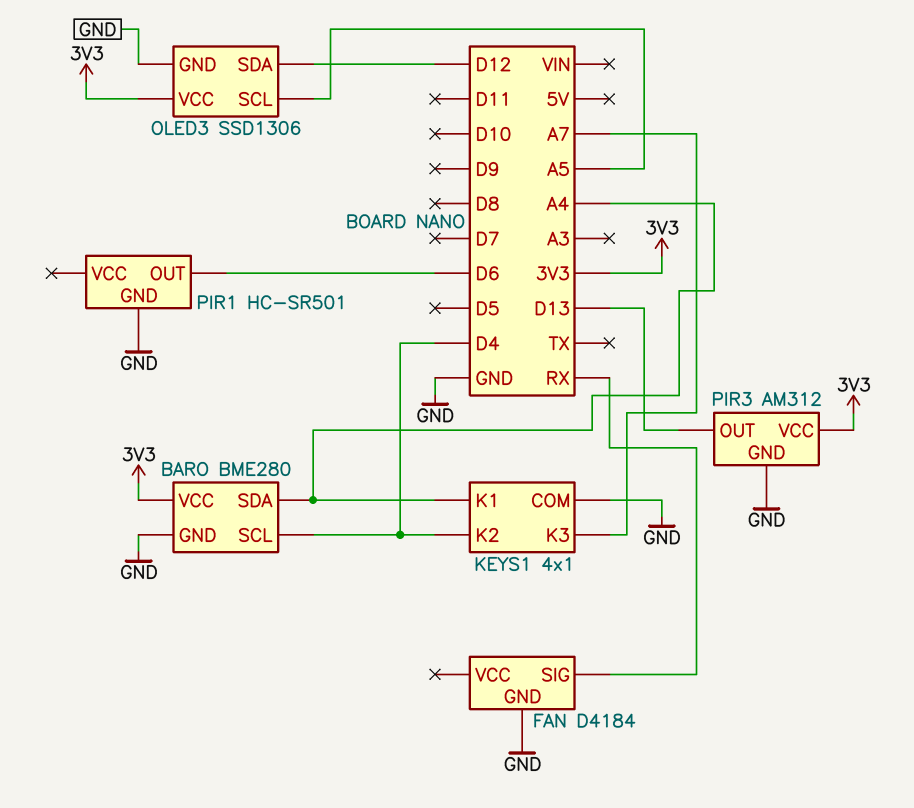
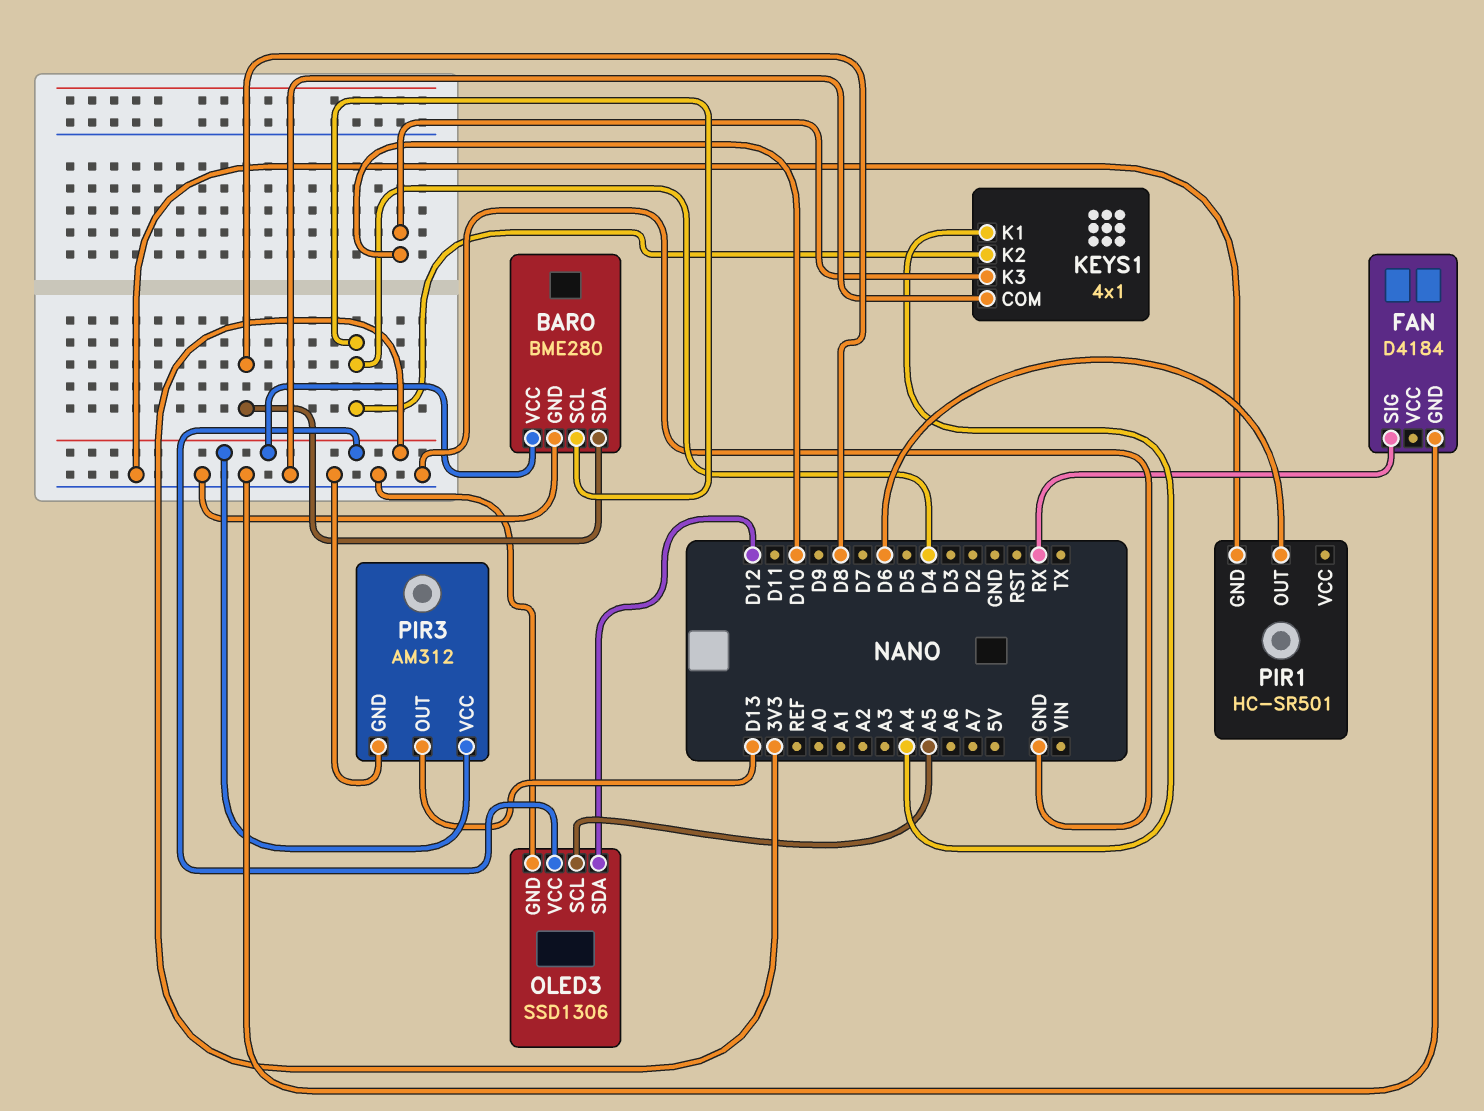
BARO pin SDA: A4 -> D8
KEYS1 pin K3: A7 -> D10

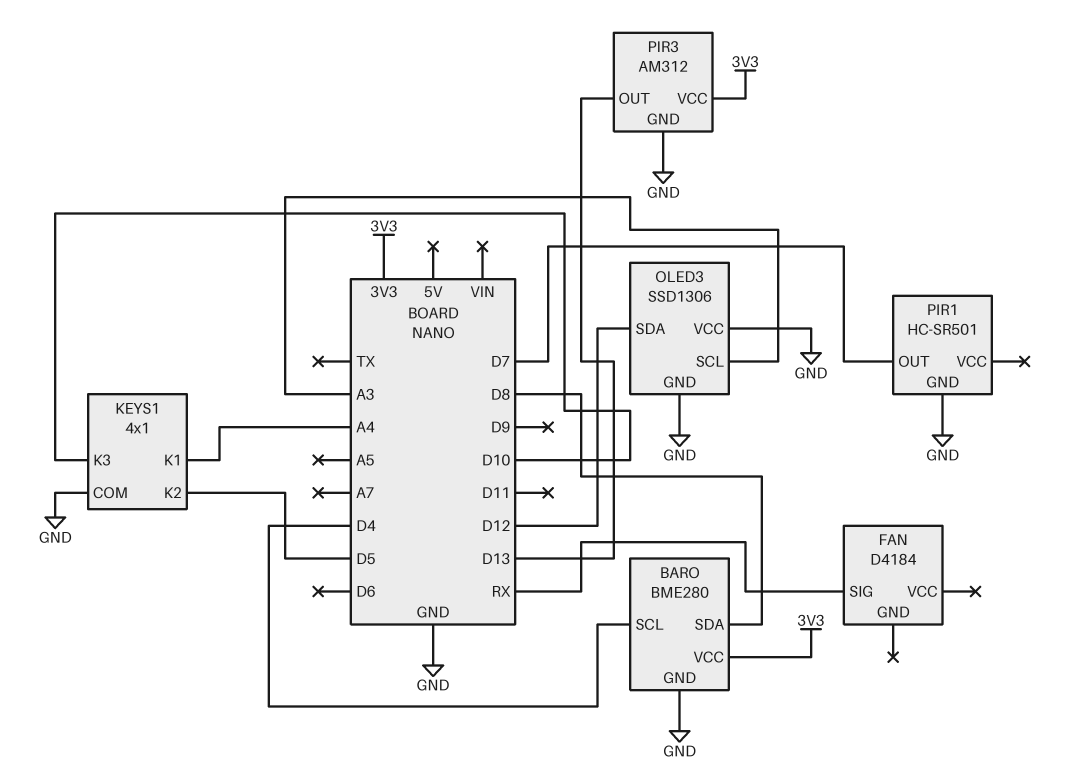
FAN pin GND: GND -> none
KEYS1 pin K2: D4 -> D5
OLED3 pin SCL: A5 -> A3
OLED3 pin VCC: 3V3 -> GND
PIR1 pin OUT: D6 -> D7

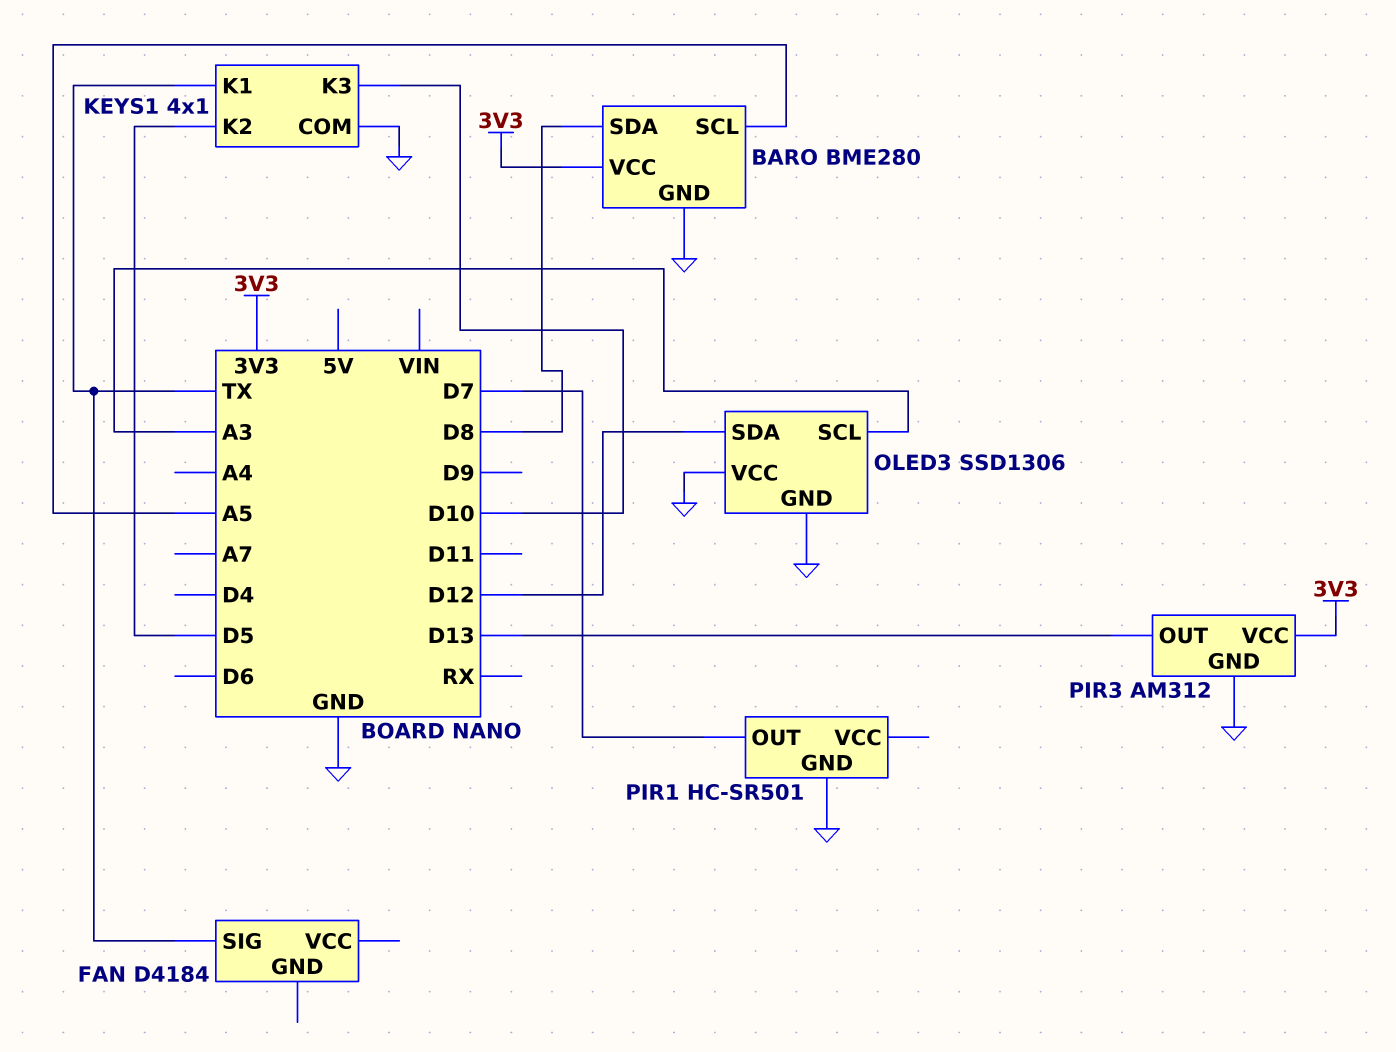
BARO pin SCL: D4 -> A5
FAN pin SIG: RX -> TX
KEYS1 pin K1: A4 -> TX

